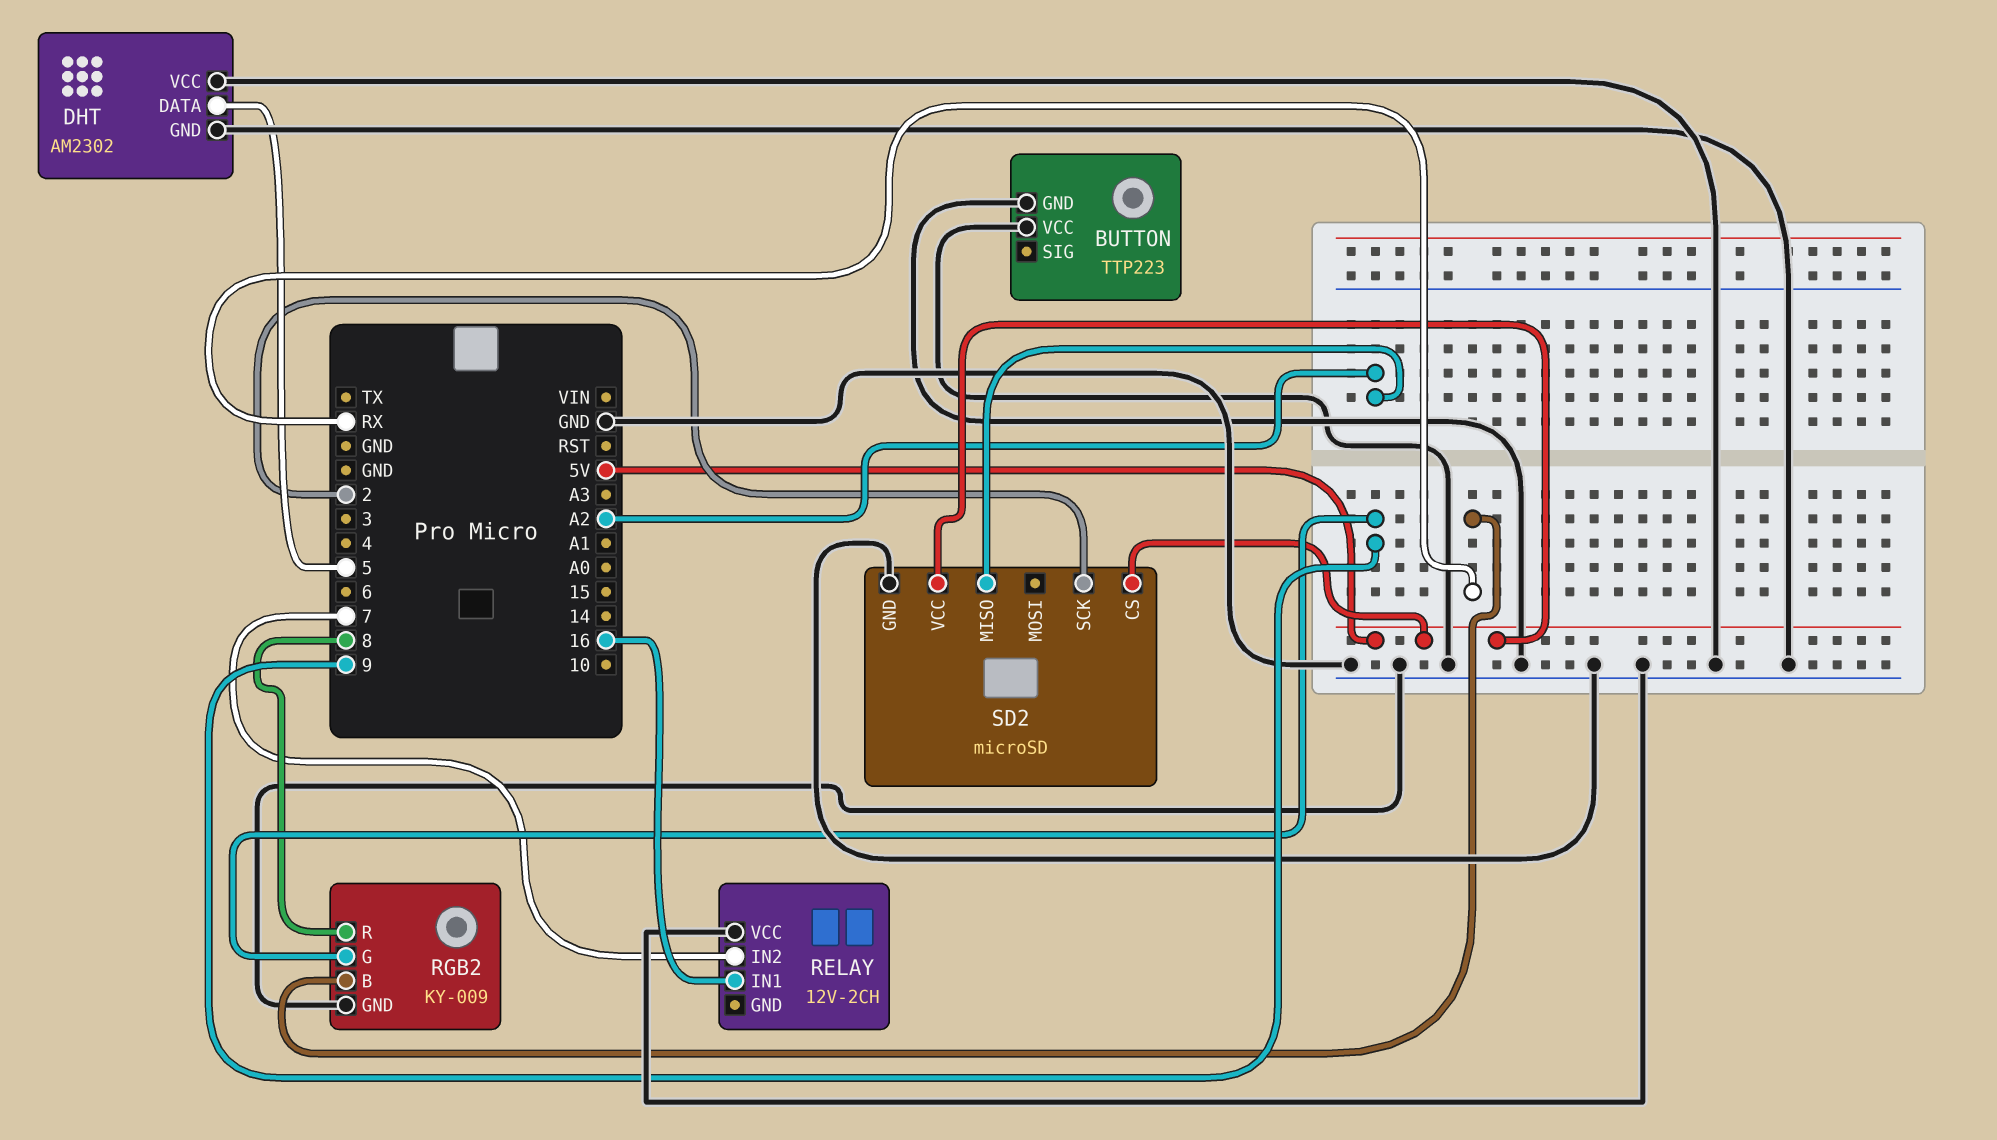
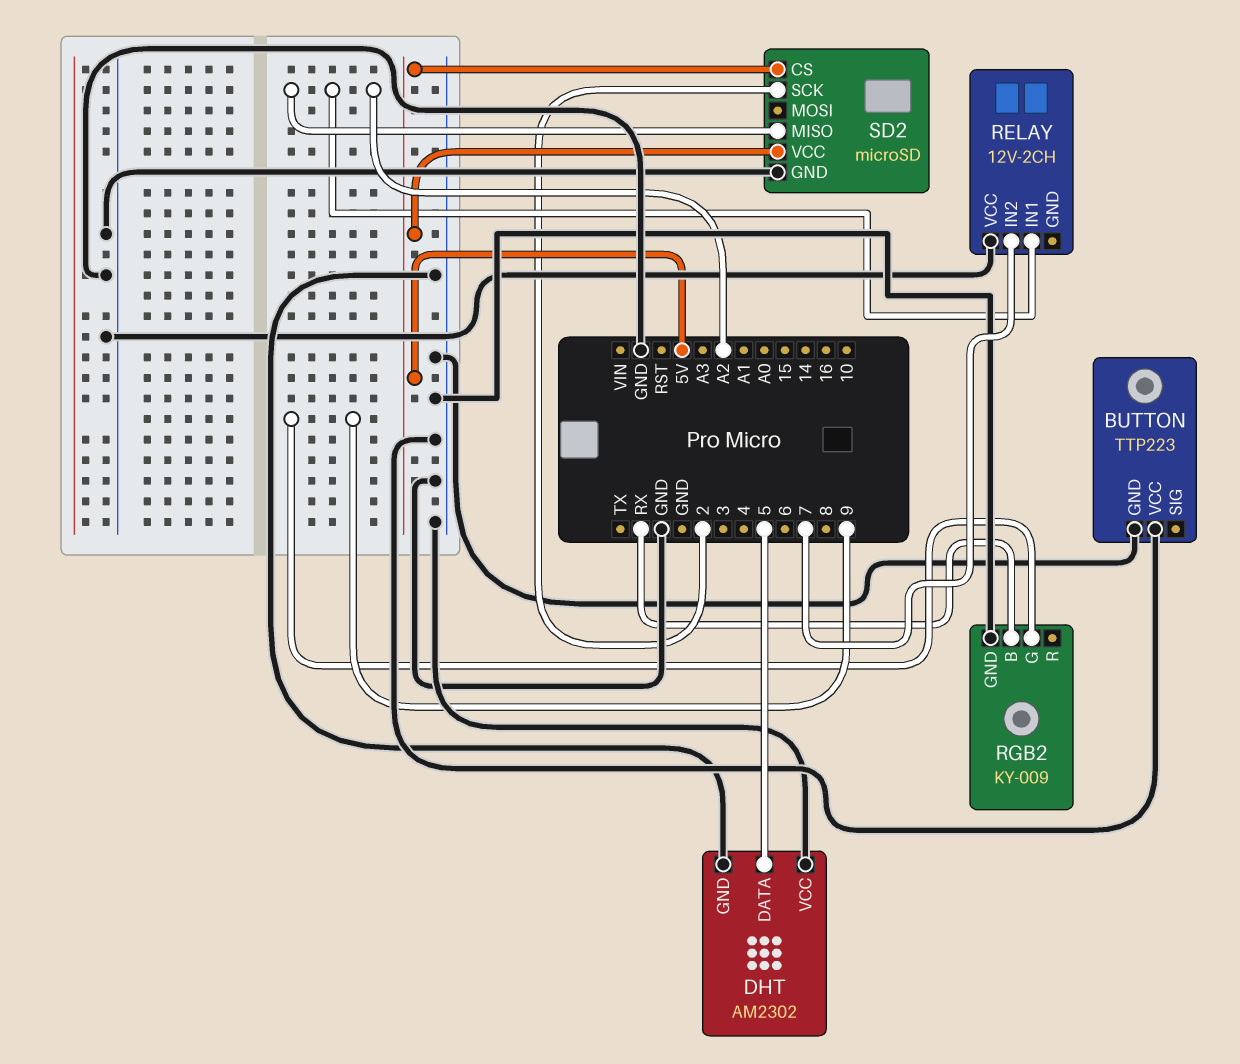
RELAY pin IN1: 16 -> A2
RGB2 pin R: 8 -> none

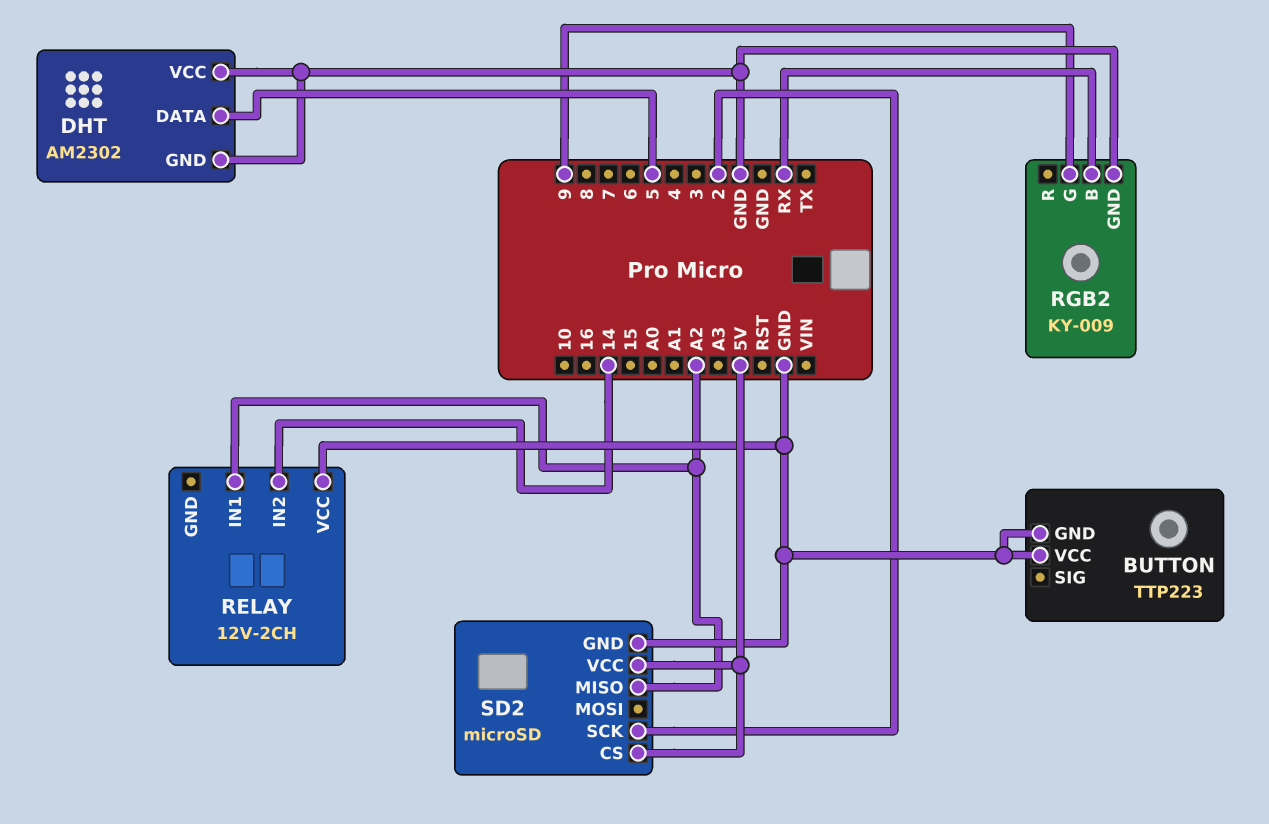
RELAY pin IN2: 7 -> 14

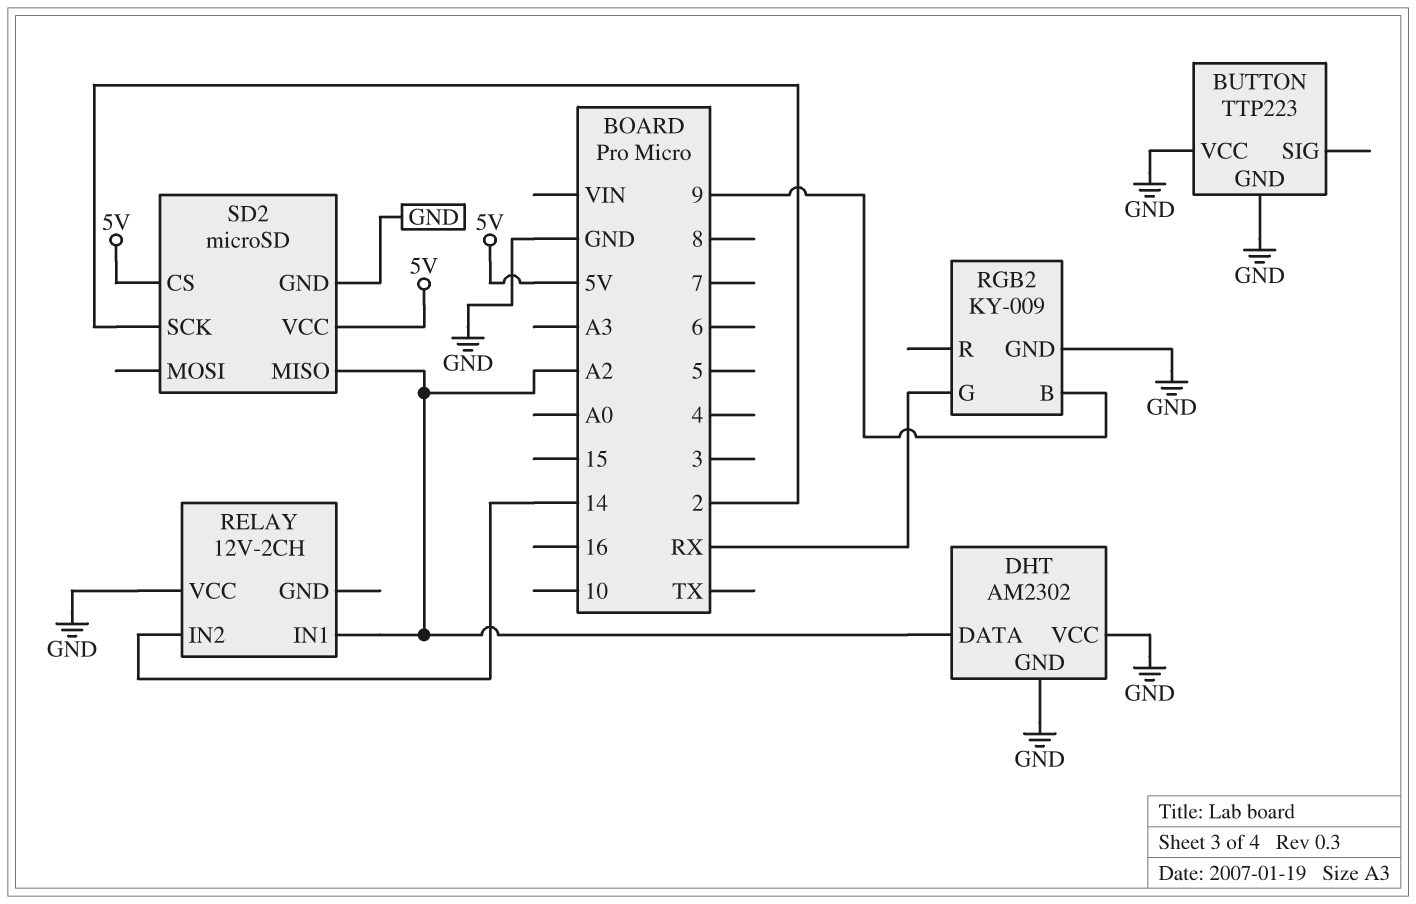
DHT pin DATA: 5 -> A2
RGB2 pin B: RX -> 9
RGB2 pin G: 9 -> RX

